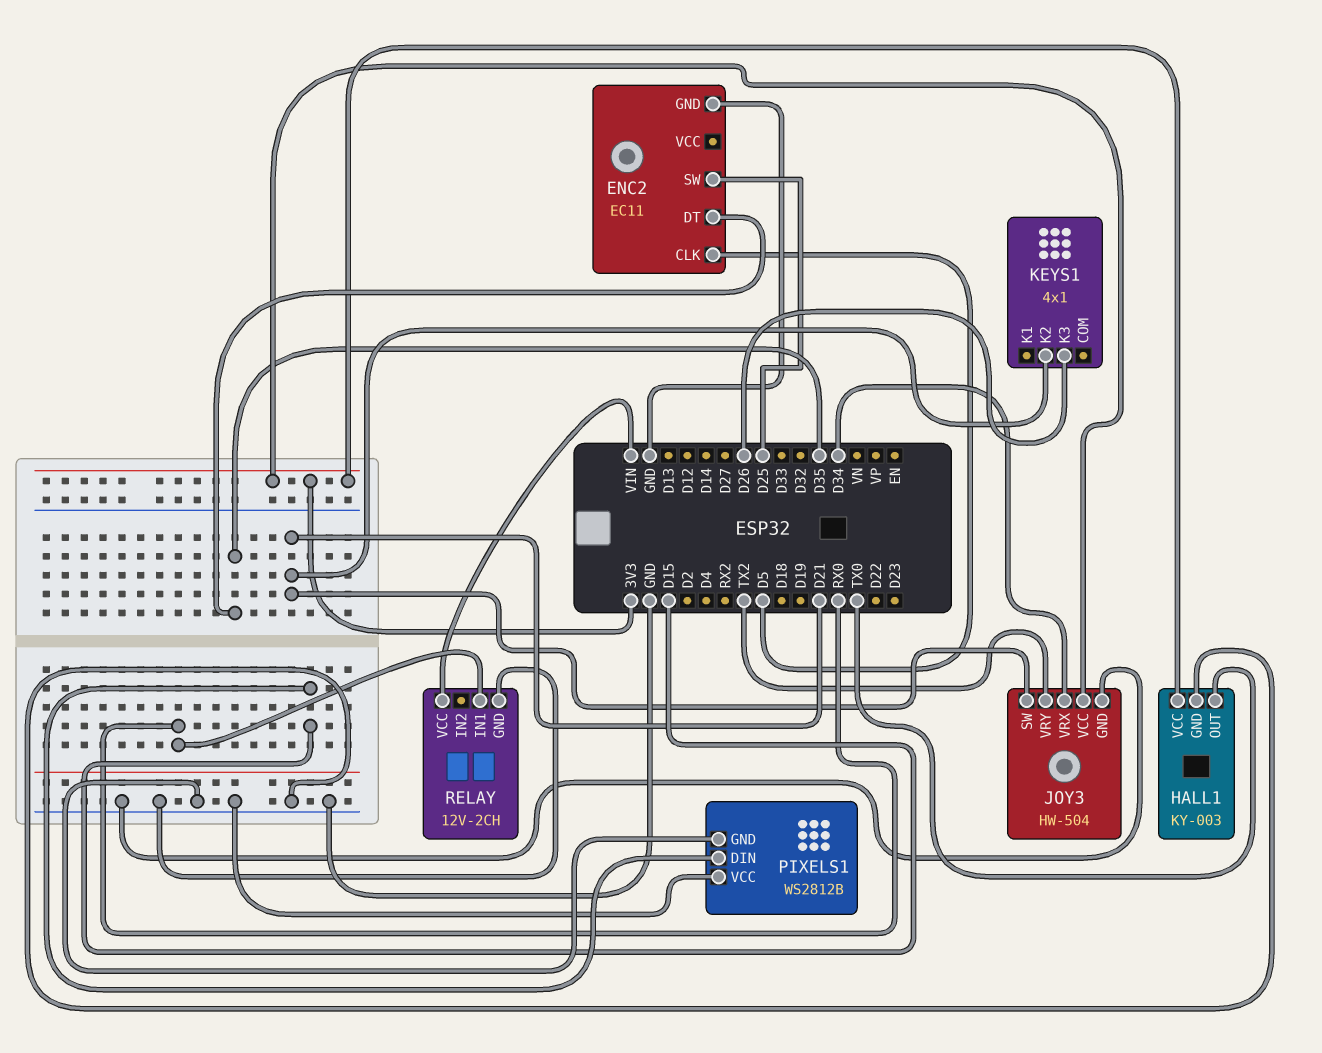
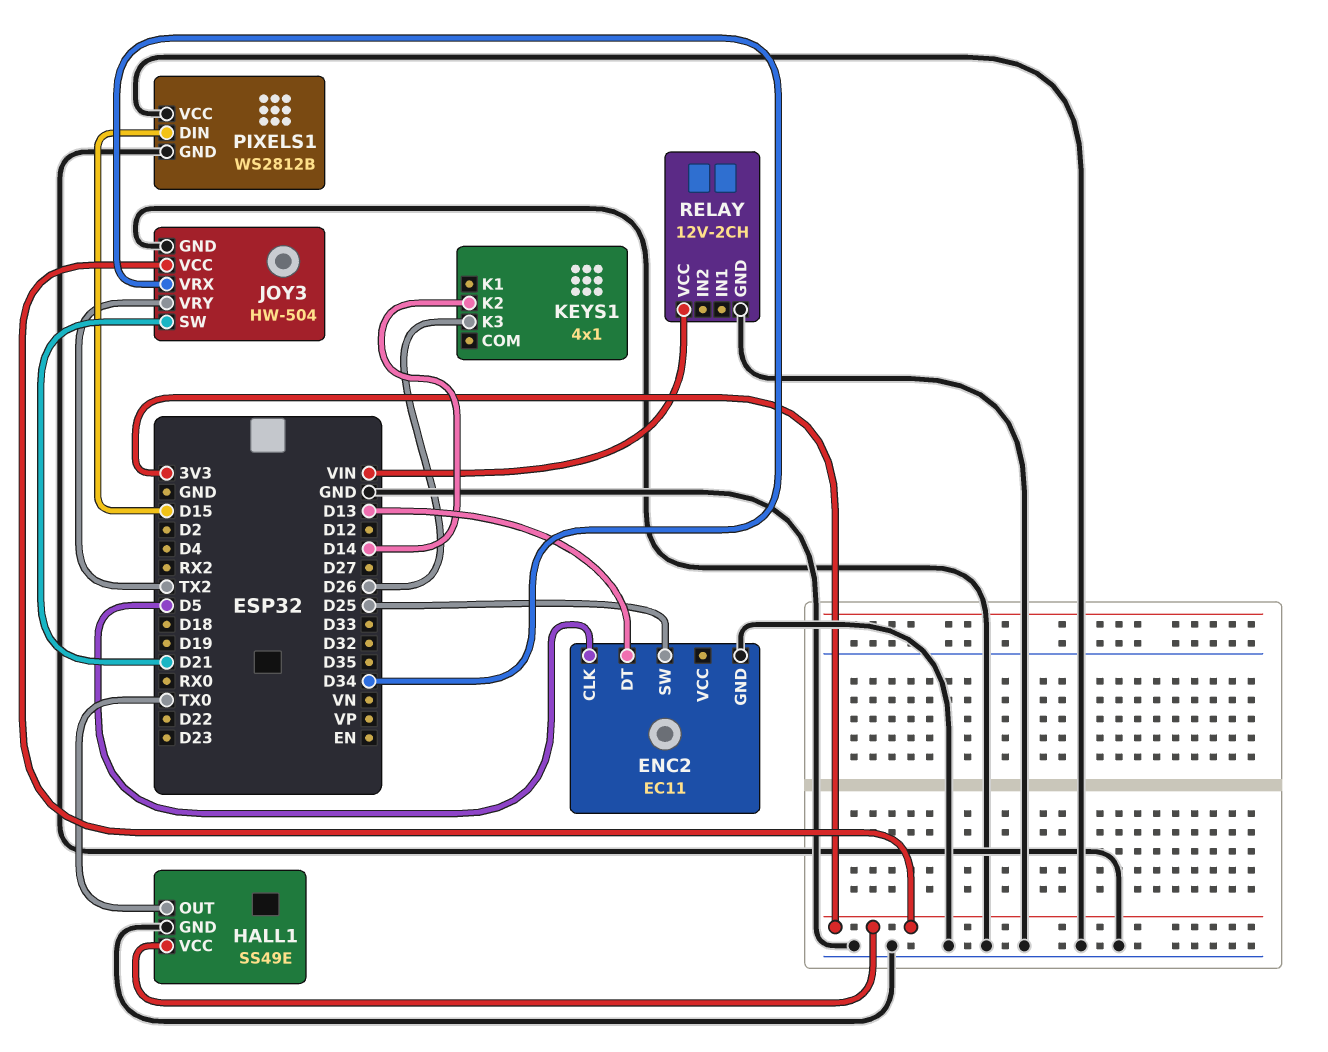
ENC2 pin DT: D35 -> D13
HALL1: KY-003 -> SS49E
KEYS1 pin K2: D21 -> D14
RELAY pin IN1: RX0 -> none

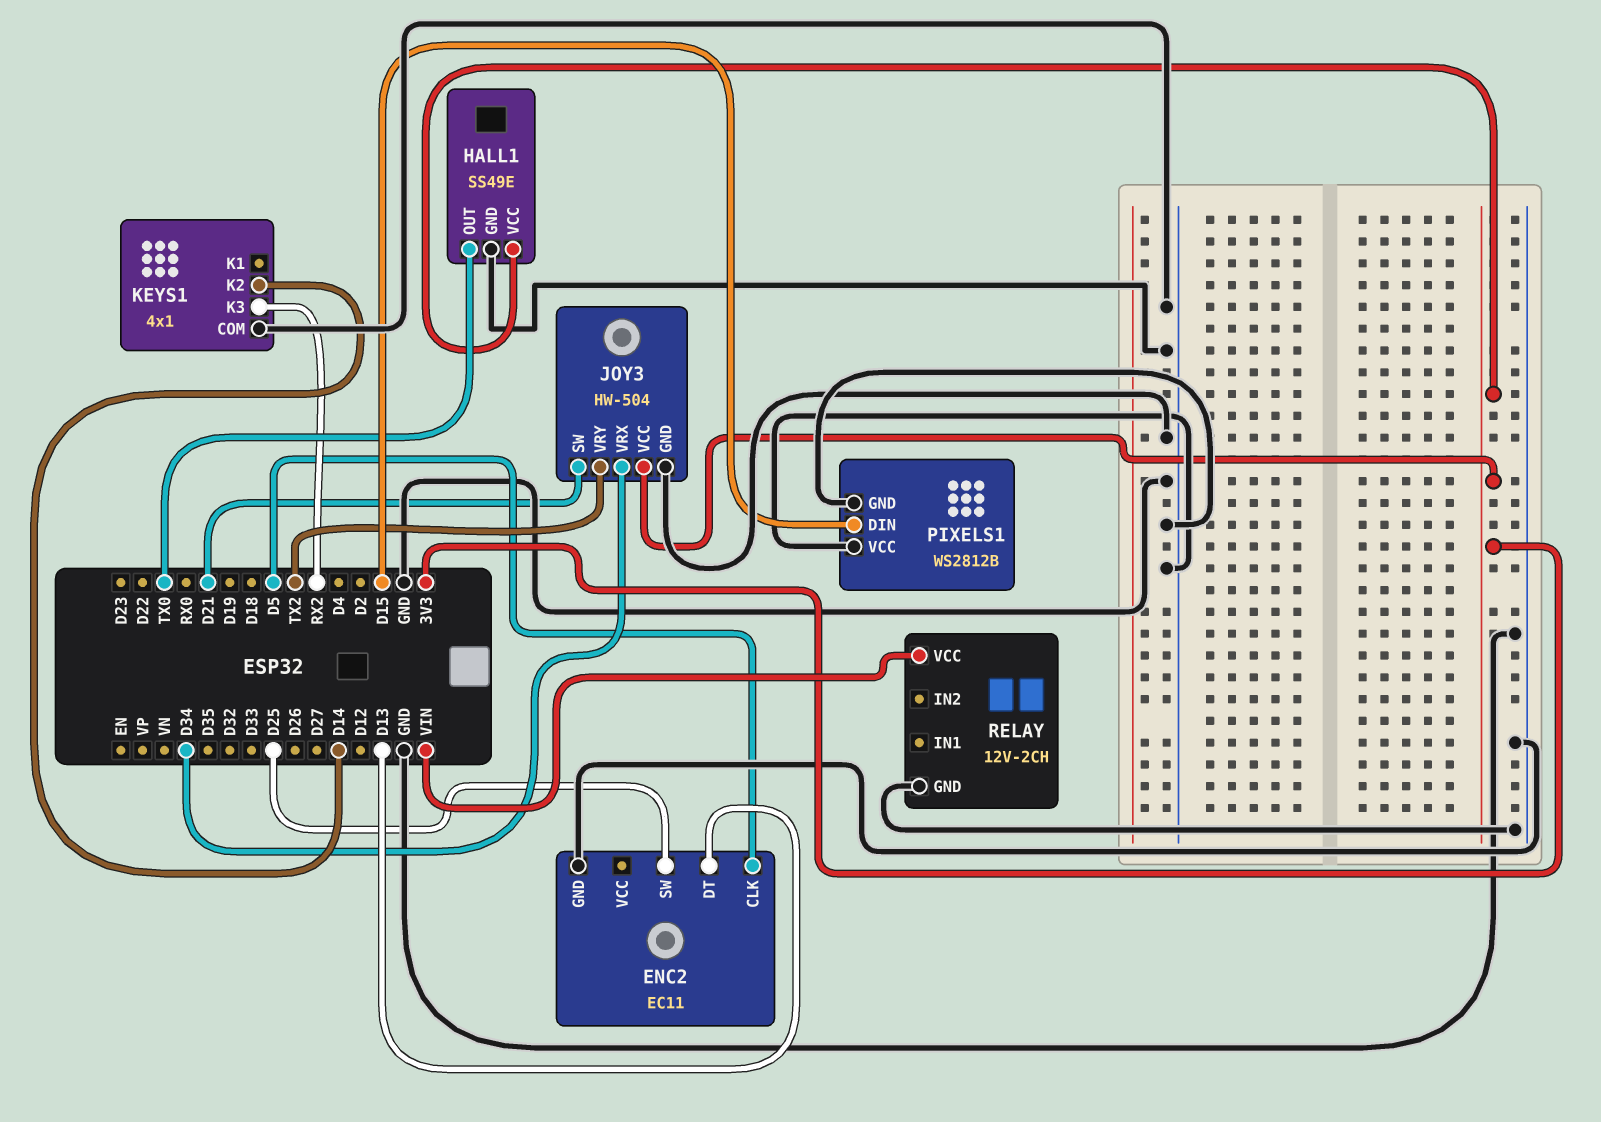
KEYS1 pin COM: none -> GND
KEYS1 pin K3: D26 -> RX2

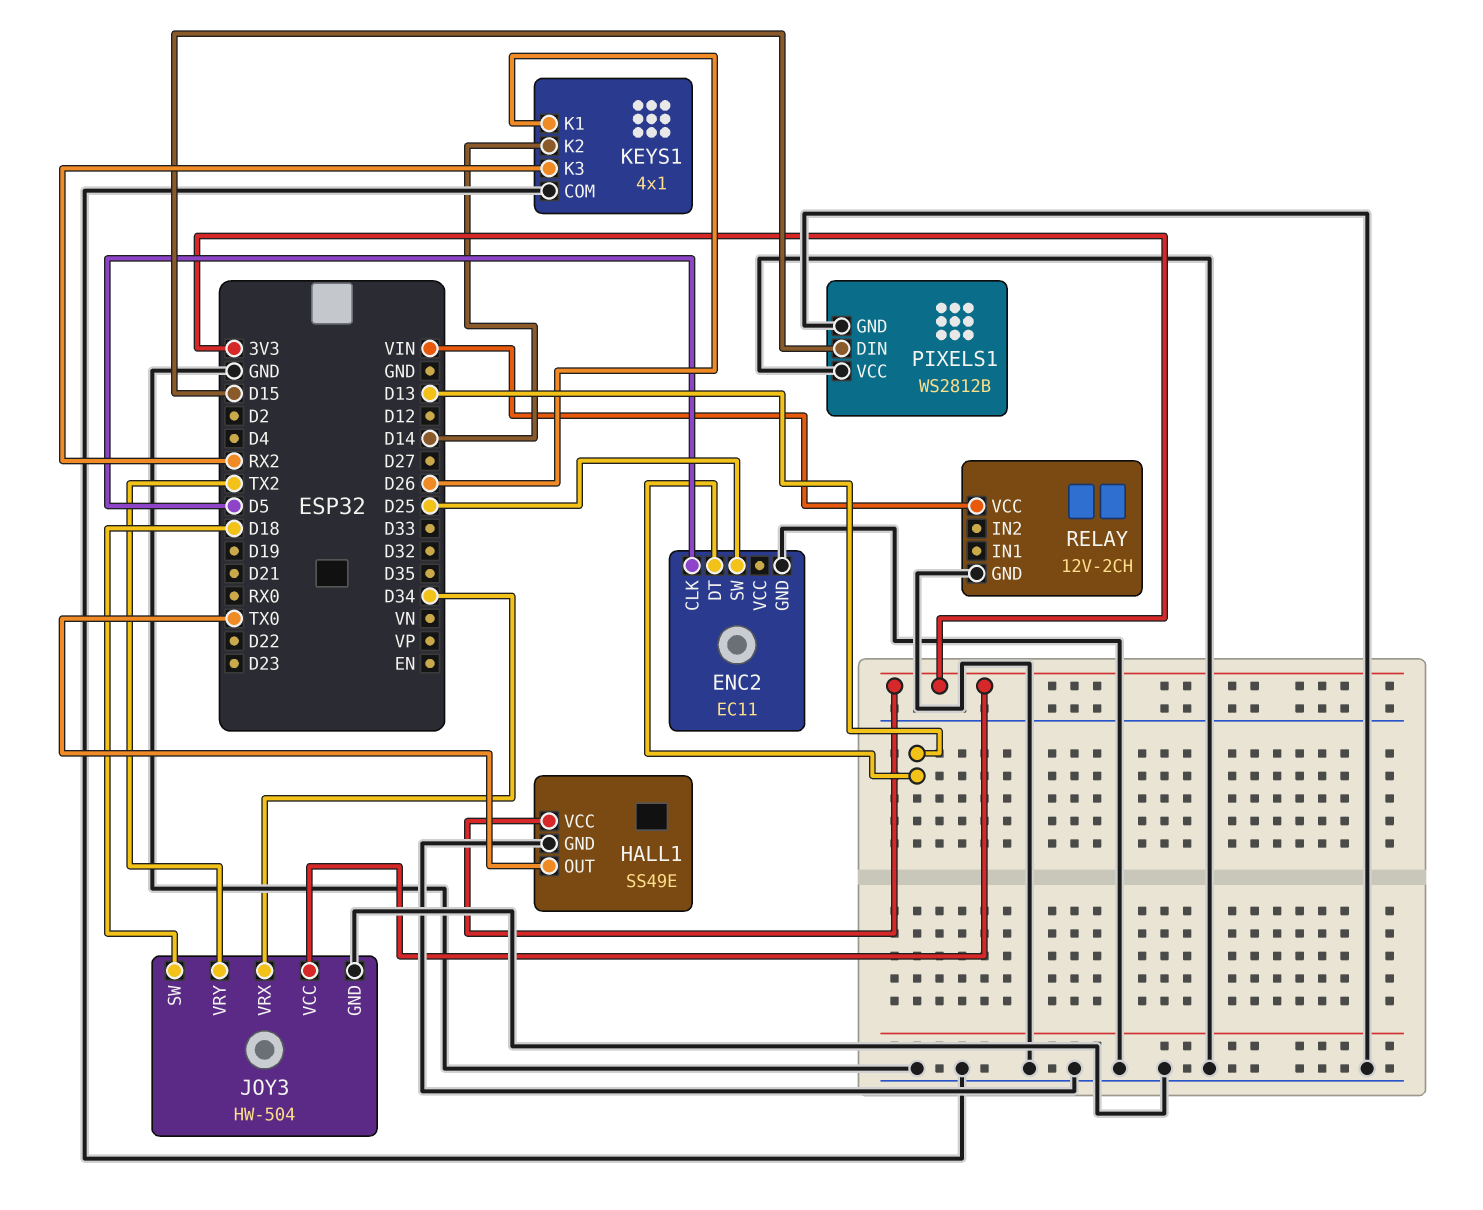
JOY3 pin SW: D21 -> D18
KEYS1 pin K1: none -> D26

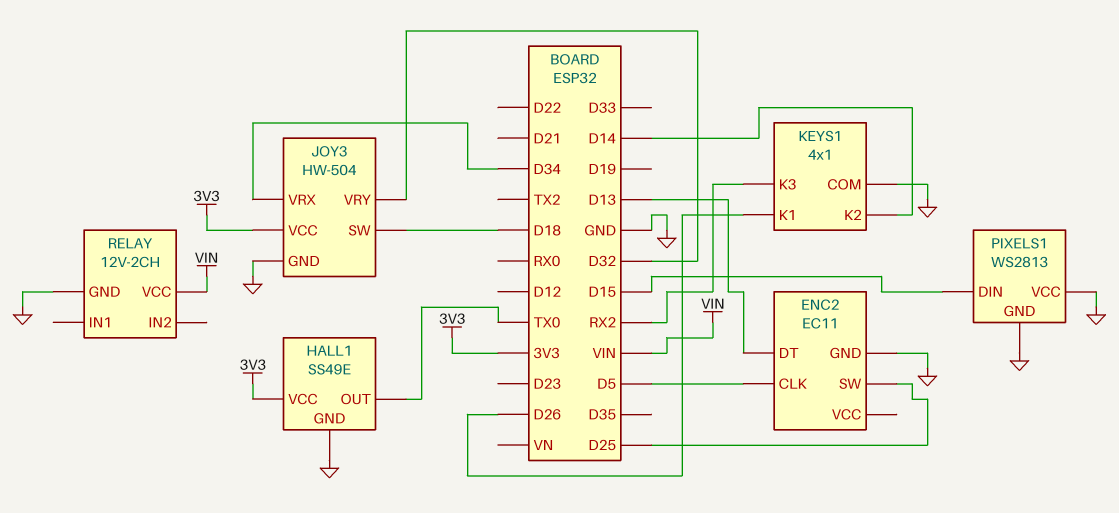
JOY3 pin VRY: TX2 -> D32
PIXELS1: WS2812B -> WS2813

